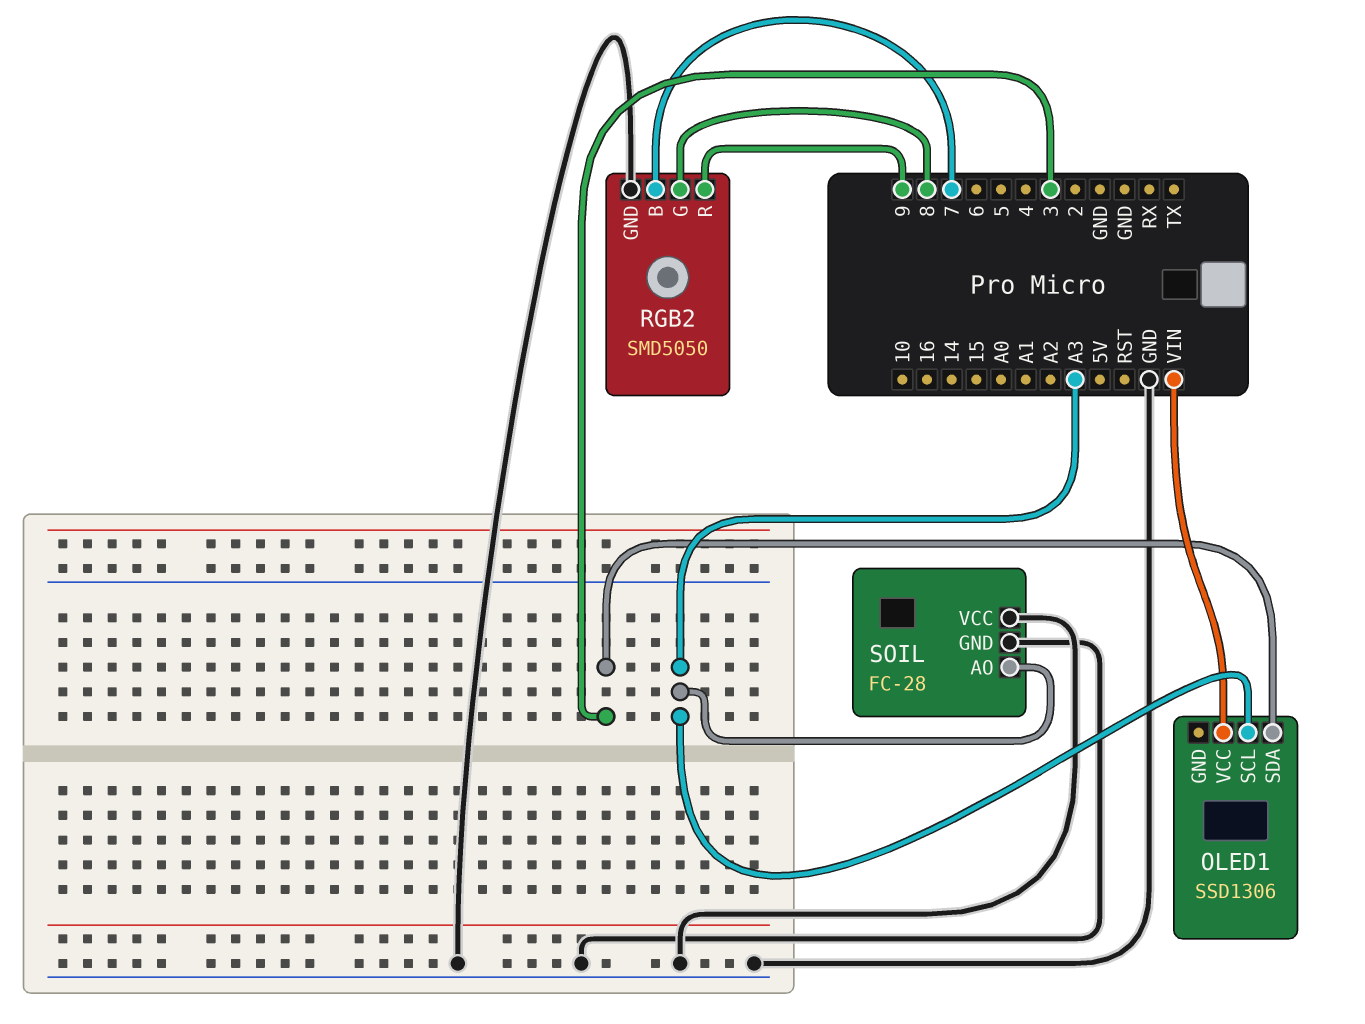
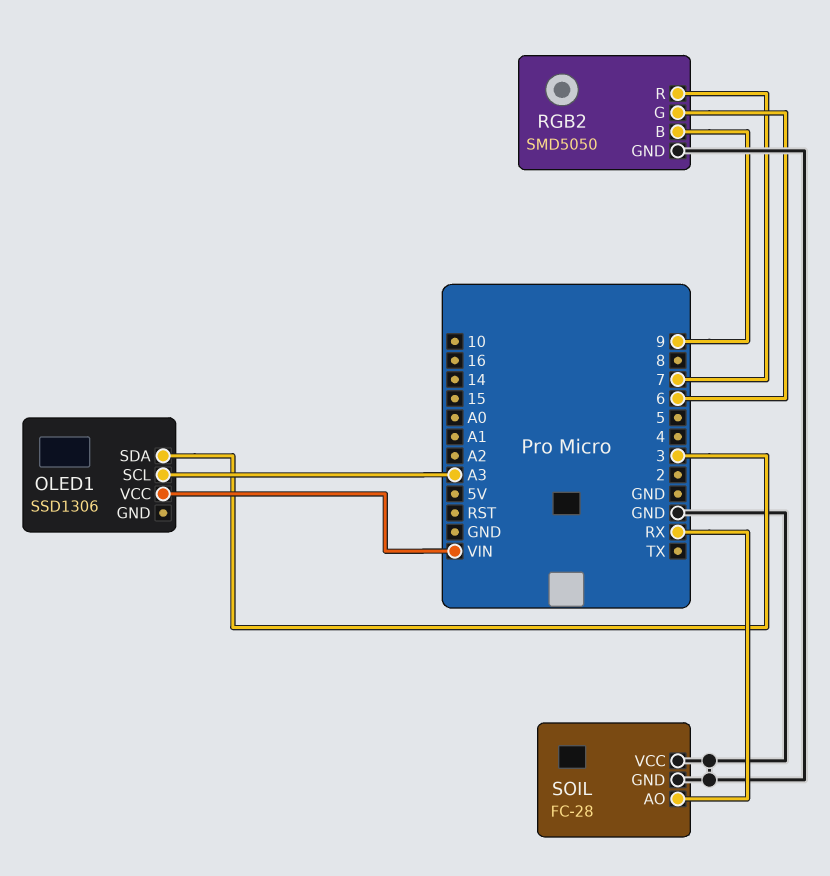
RGB2 pin B: 7 -> 9
RGB2 pin G: 8 -> 6
RGB2 pin R: 9 -> 7
SOIL pin AO: A3 -> RX

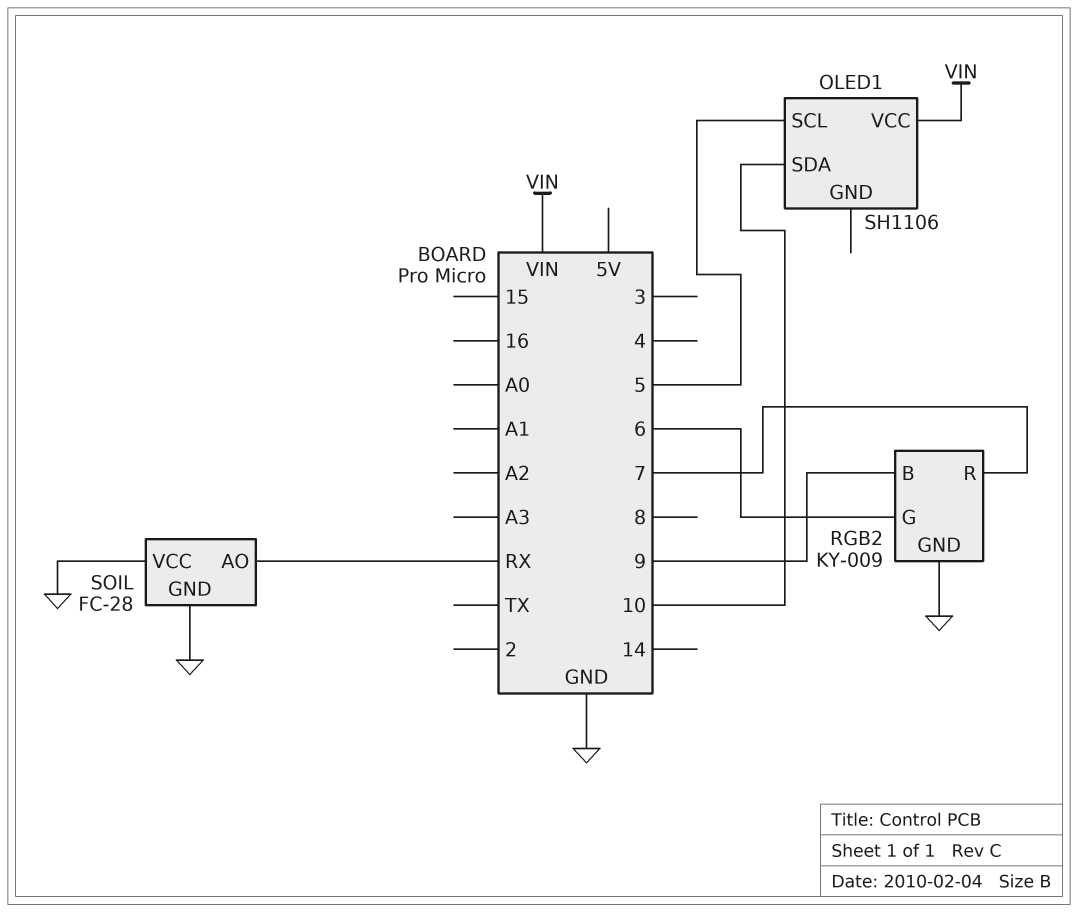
OLED1: SSD1306 -> SH1106
OLED1 pin SCL: A3 -> 5
OLED1 pin SDA: 3 -> 10
RGB2: SMD5050 -> KY-009

